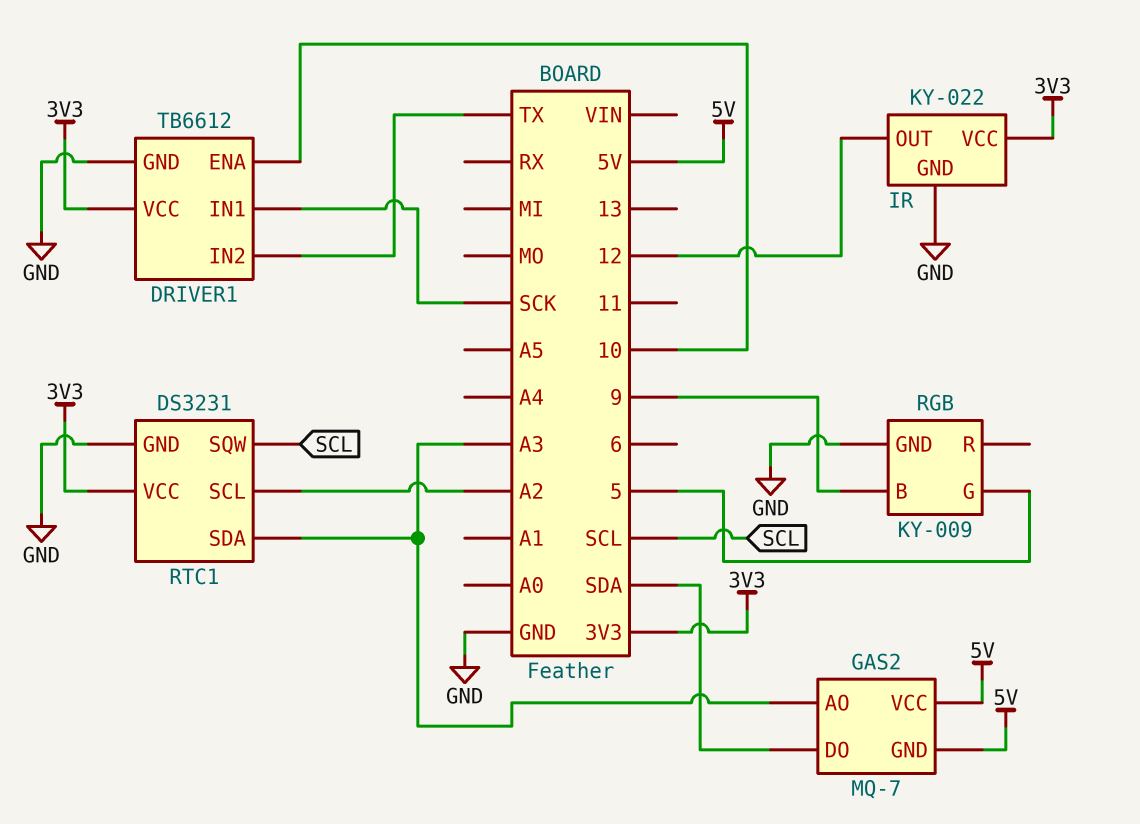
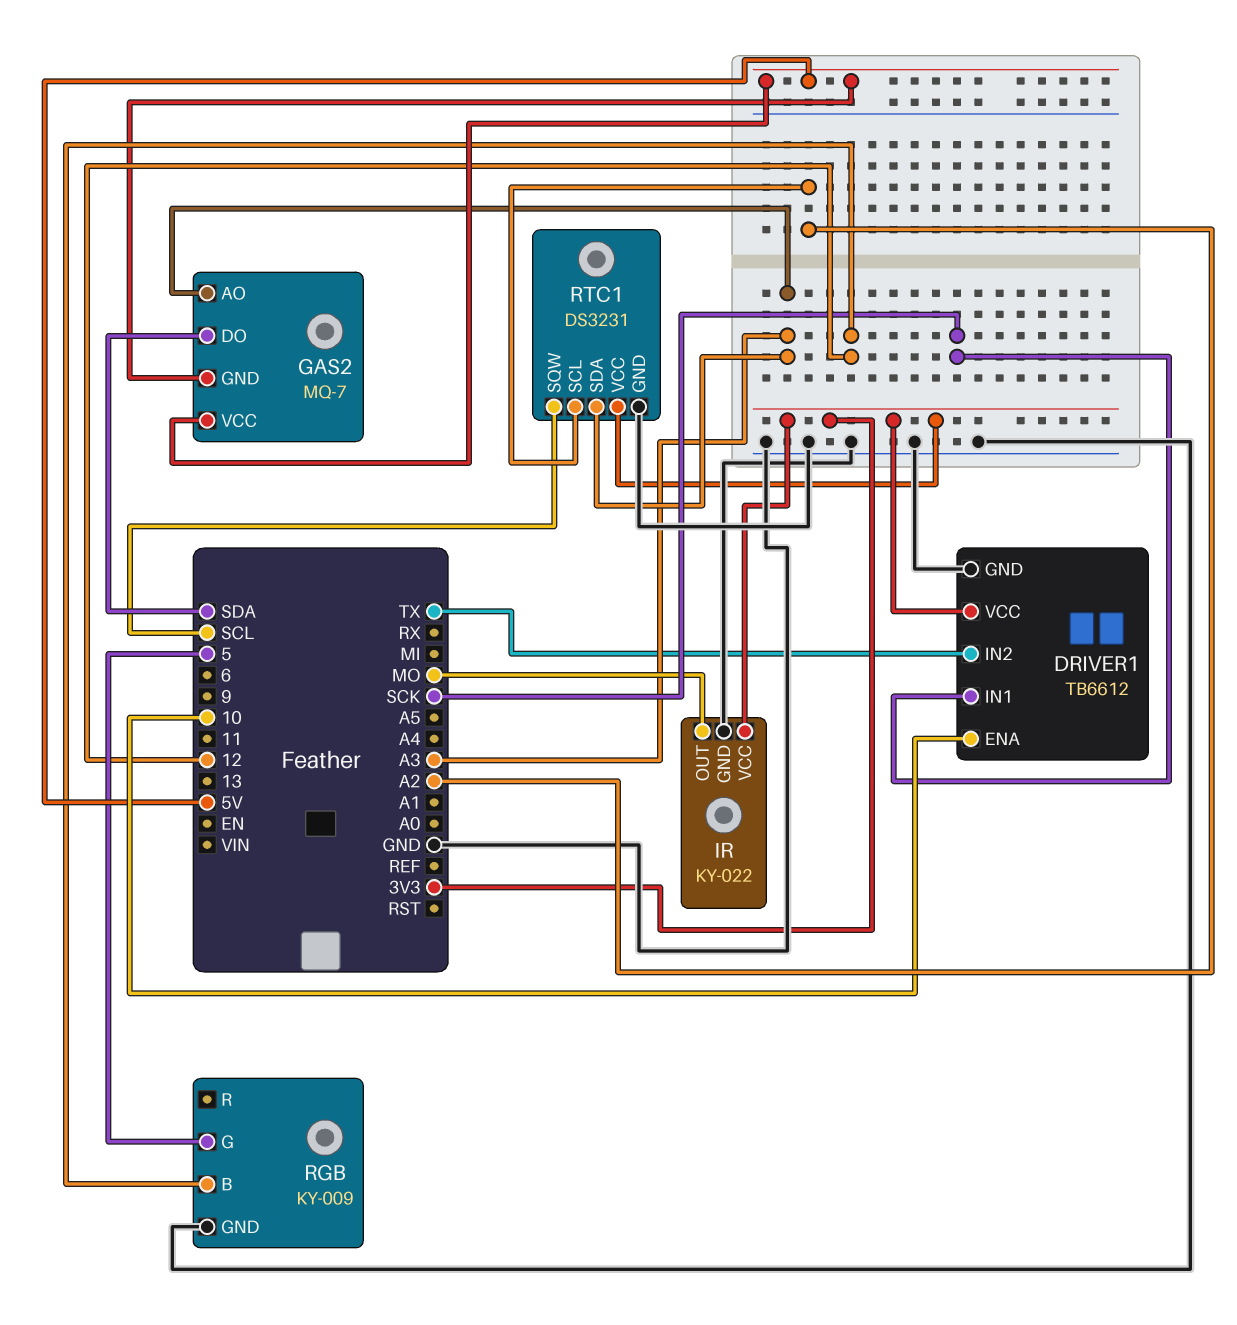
IR pin OUT: 12 -> MO
RGB pin B: 9 -> 12

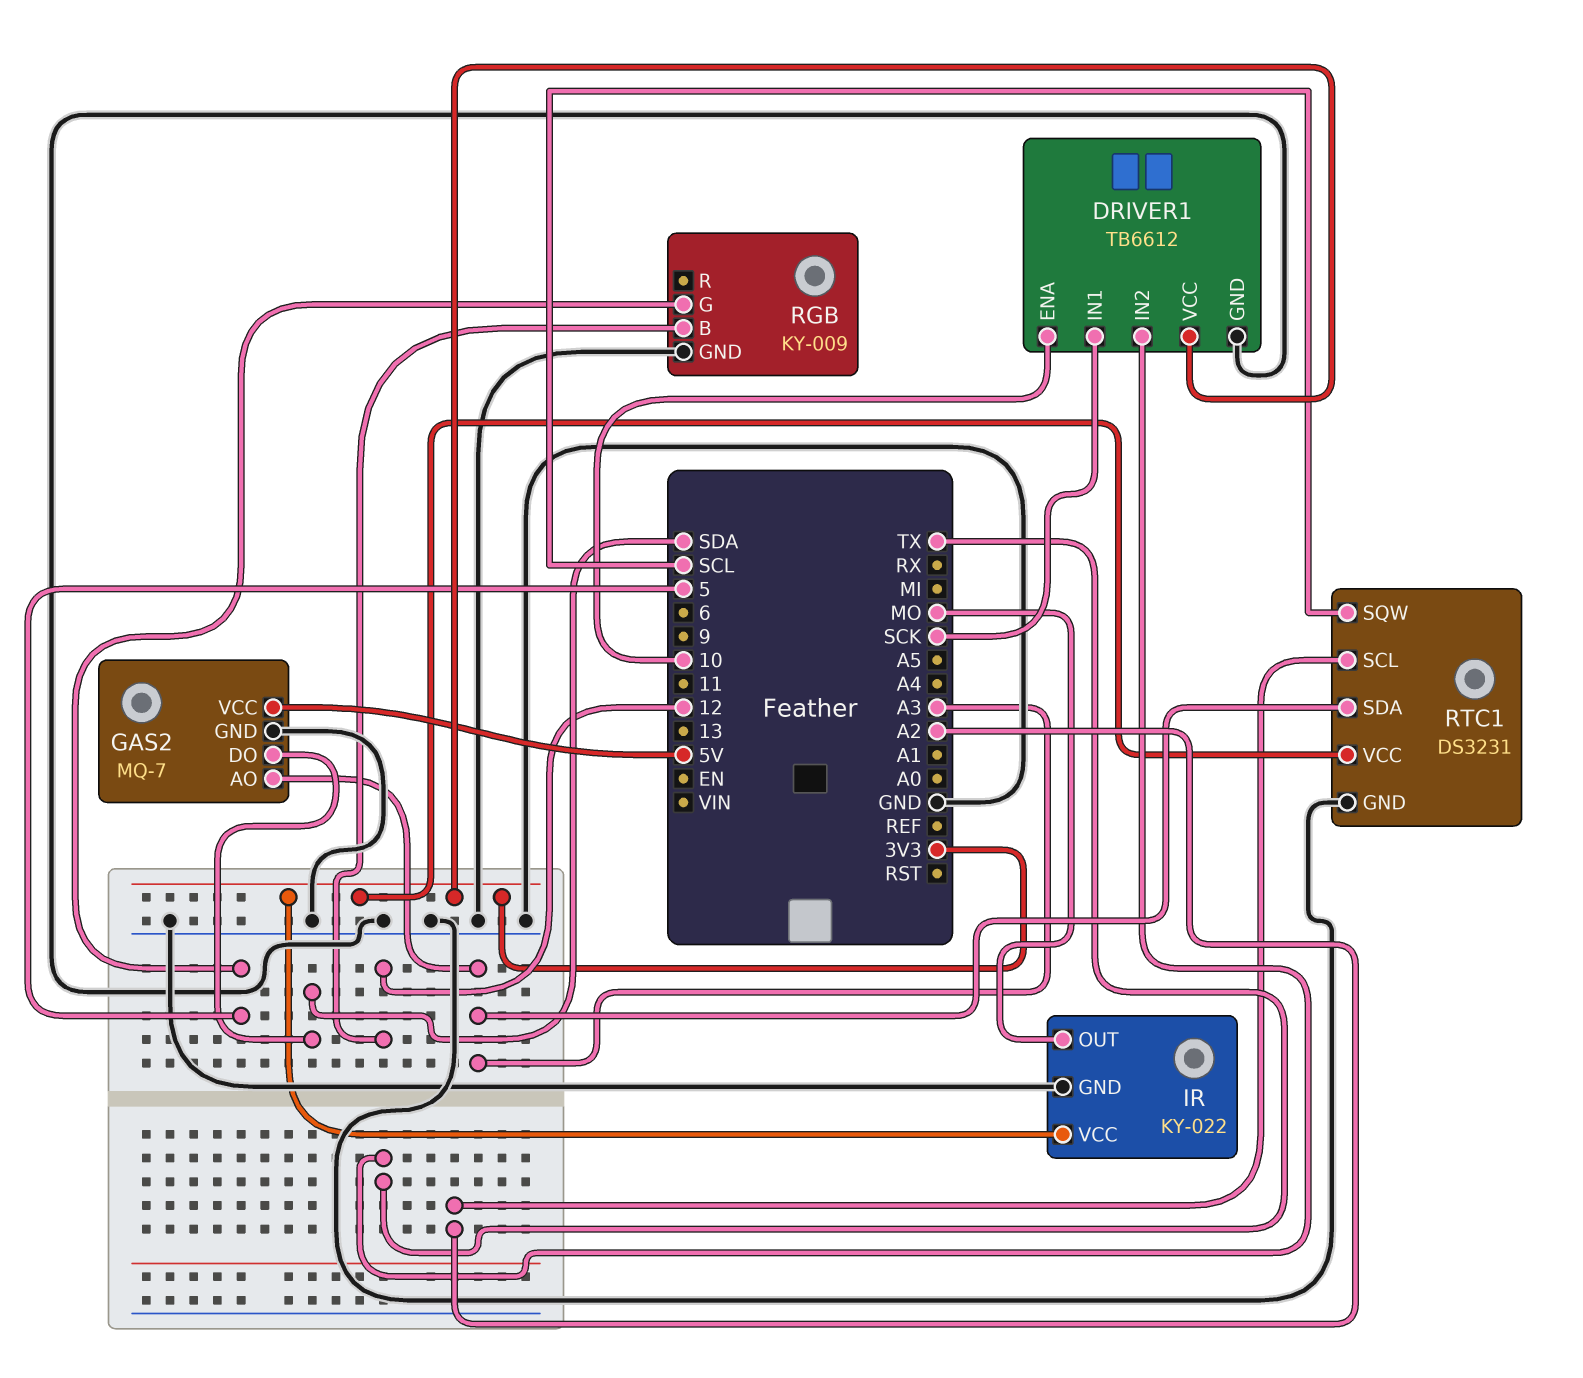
GAS2 pin GND: 5V -> GND

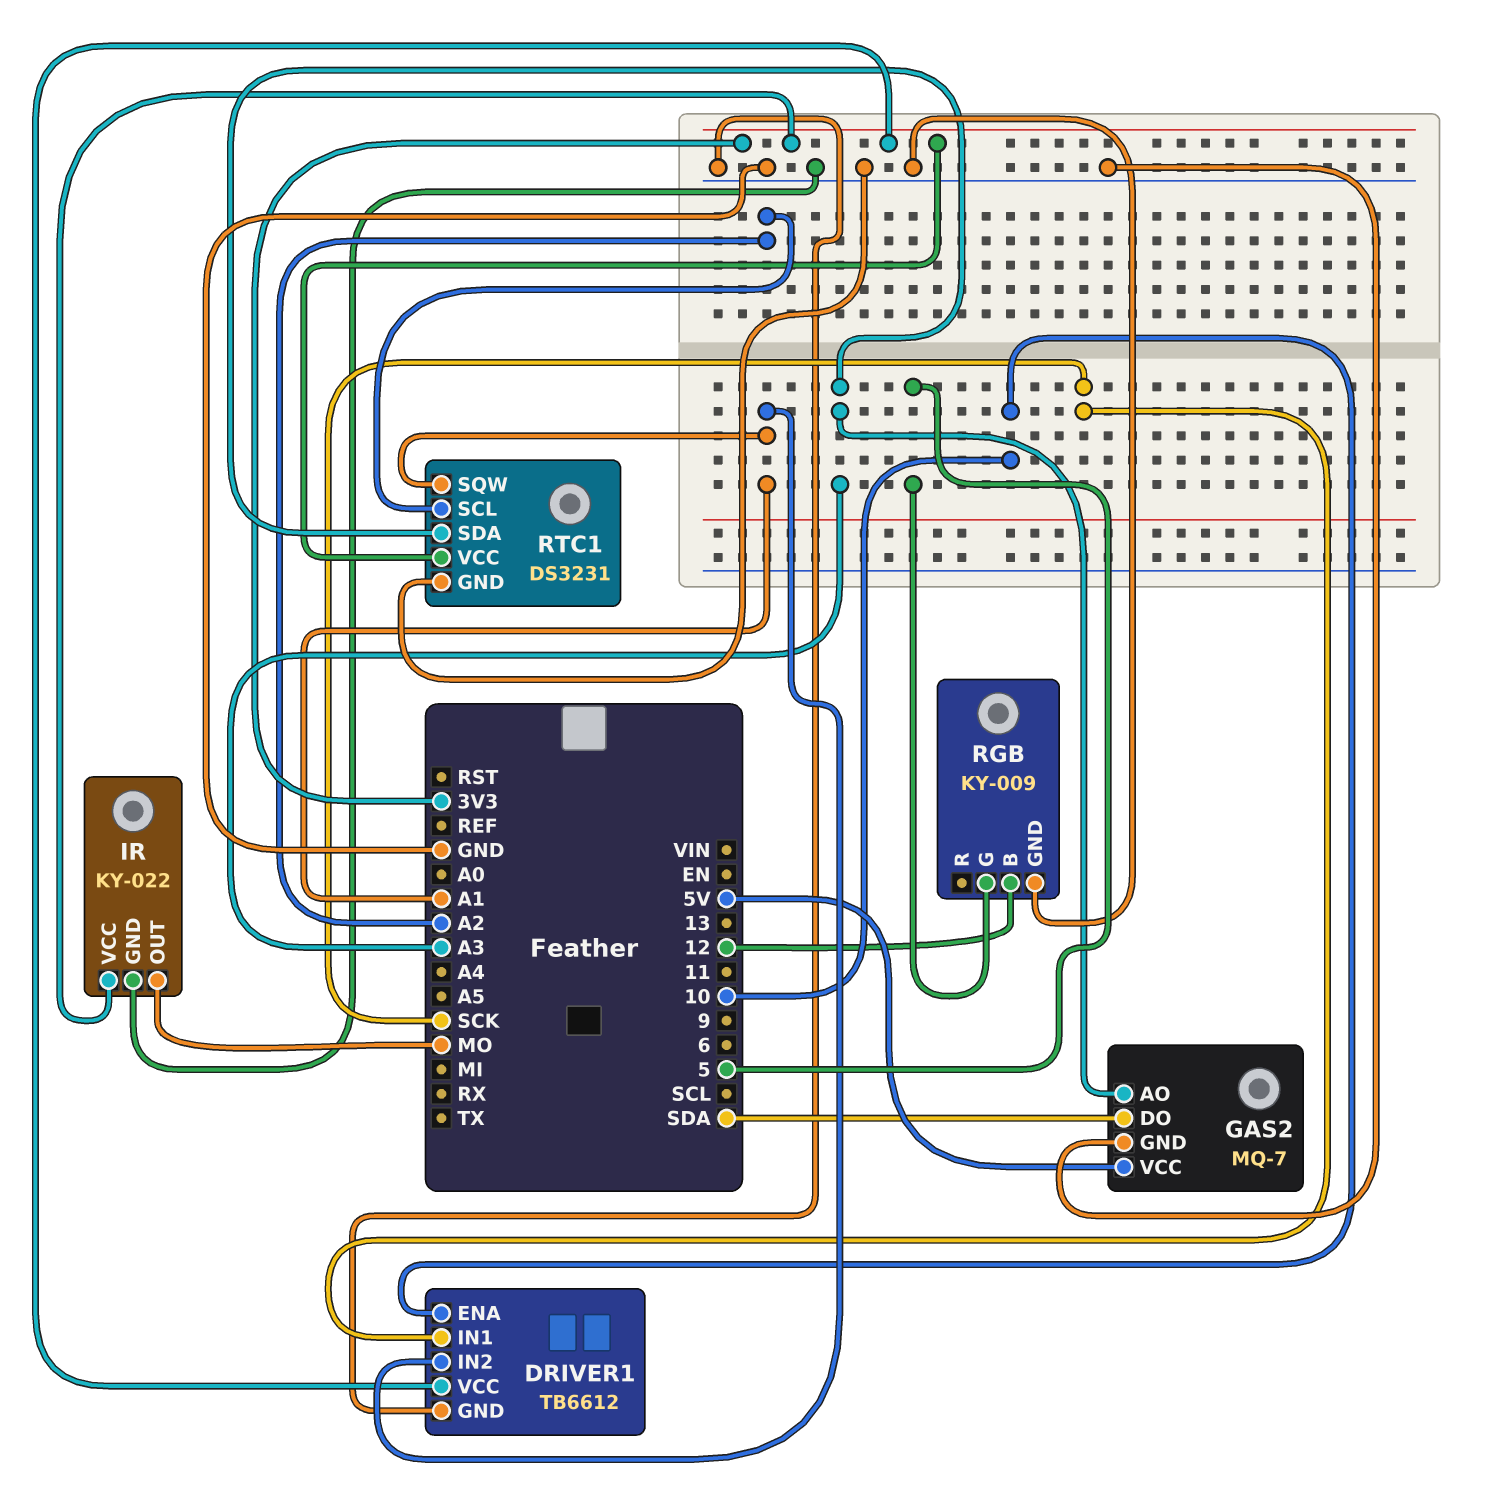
DRIVER1 pin IN2: TX -> A1
RTC1 pin SQW: SCL -> A1

